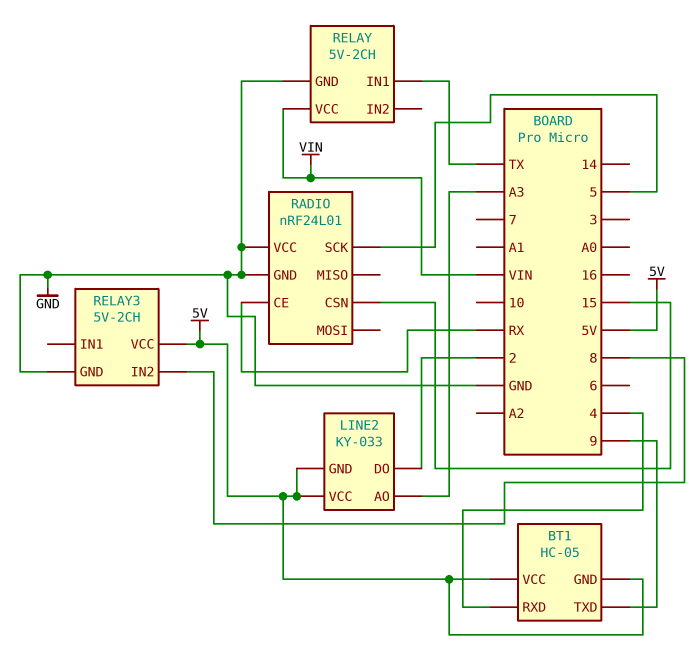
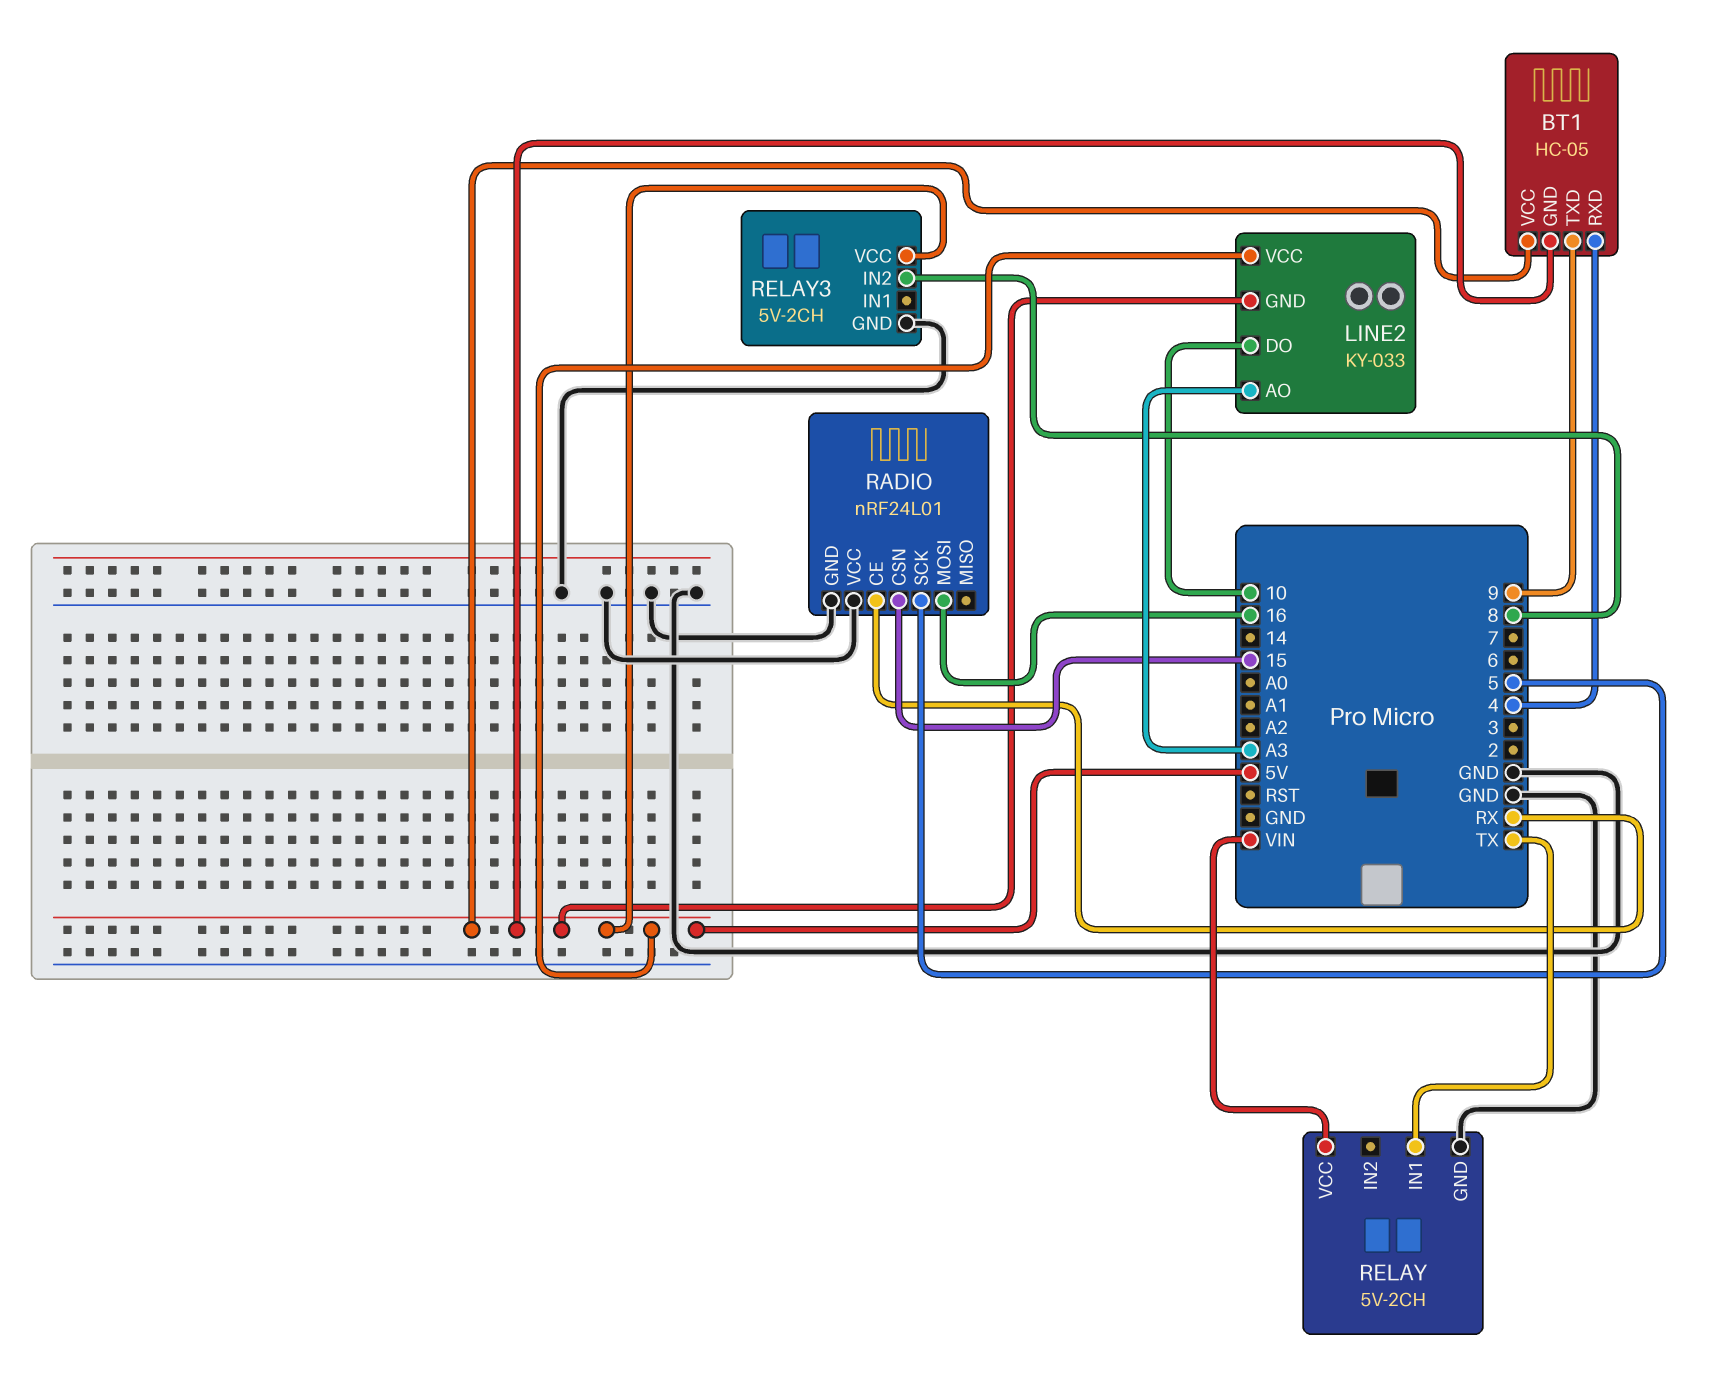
LINE2 pin DO: 2 -> 10
RADIO pin MOSI: none -> 16

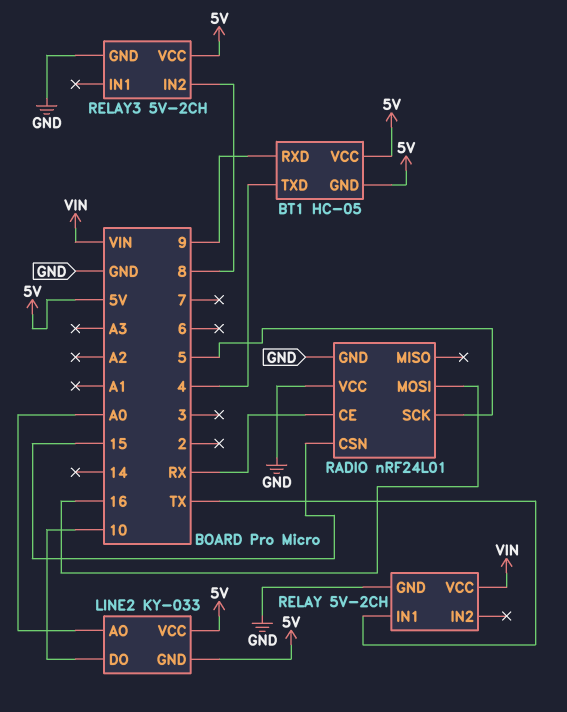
BT1 pin RXD: 4 -> 9
BT1 pin TXD: 9 -> 4
LINE2 pin AO: A3 -> A0

